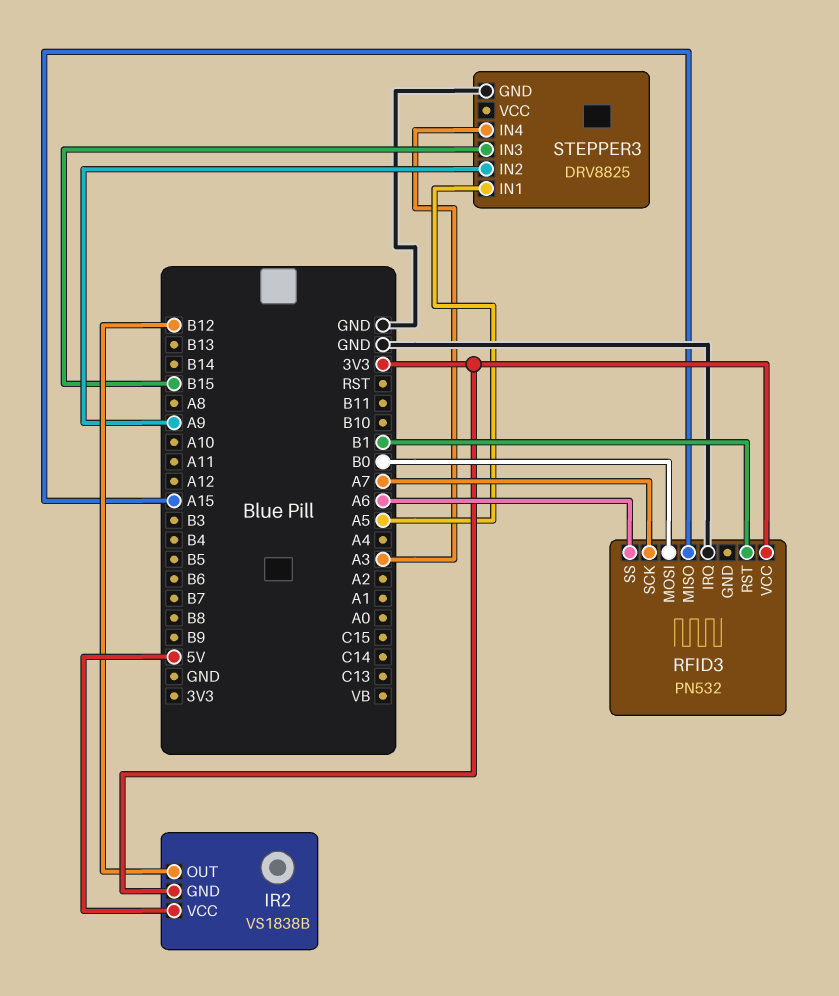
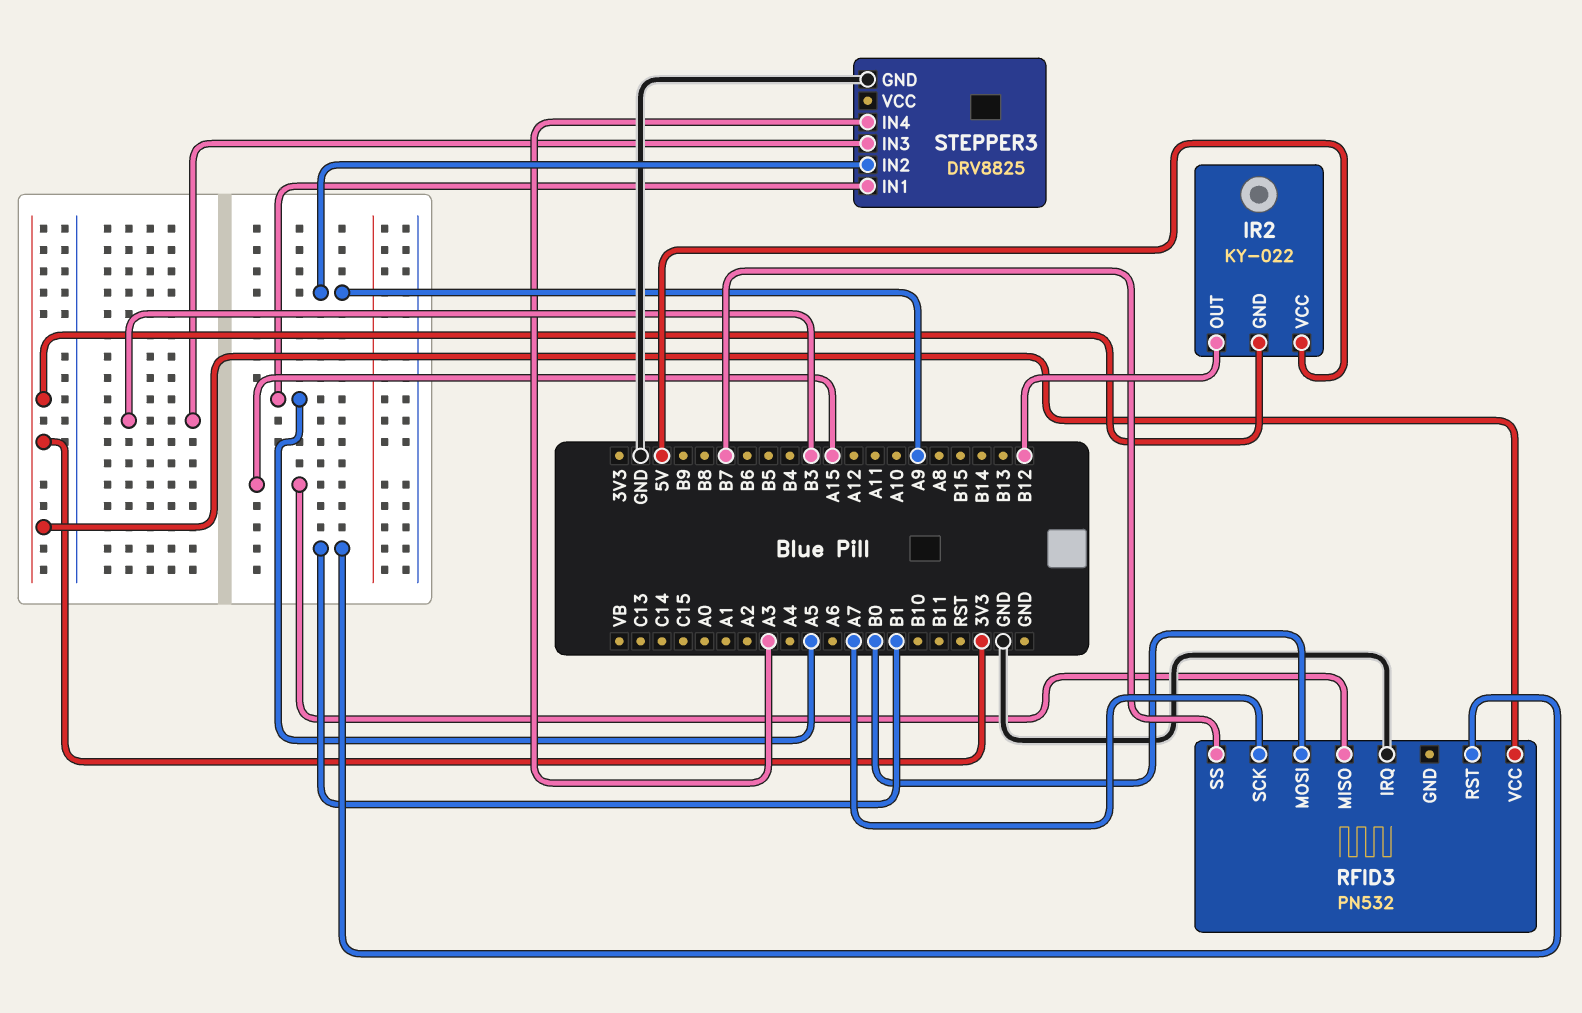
IR2: VS1838B -> KY-022
RFID3 pin SS: A6 -> B7
STEPPER3 pin IN3: B15 -> B3

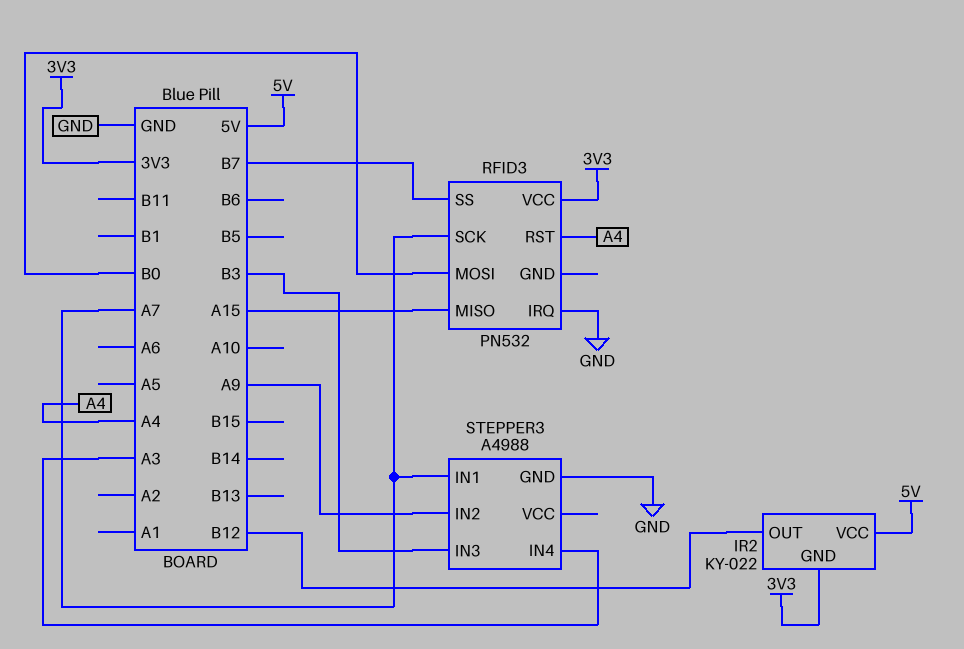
RFID3 pin RST: B1 -> A4
STEPPER3: DRV8825 -> A4988
STEPPER3 pin IN1: A5 -> A7

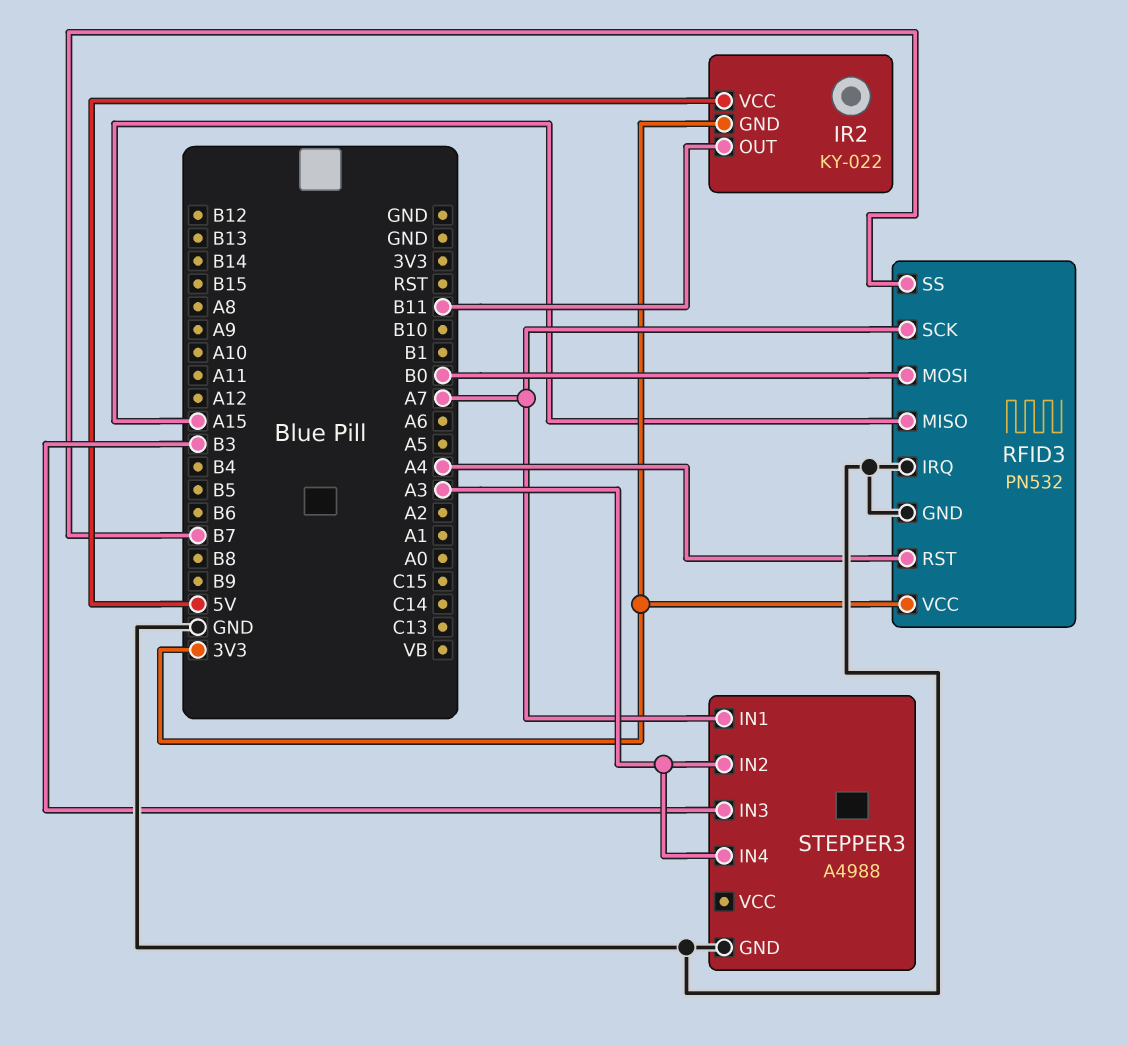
IR2 pin OUT: B12 -> B11
RFID3 pin GND: none -> GND
STEPPER3 pin IN2: A9 -> A3

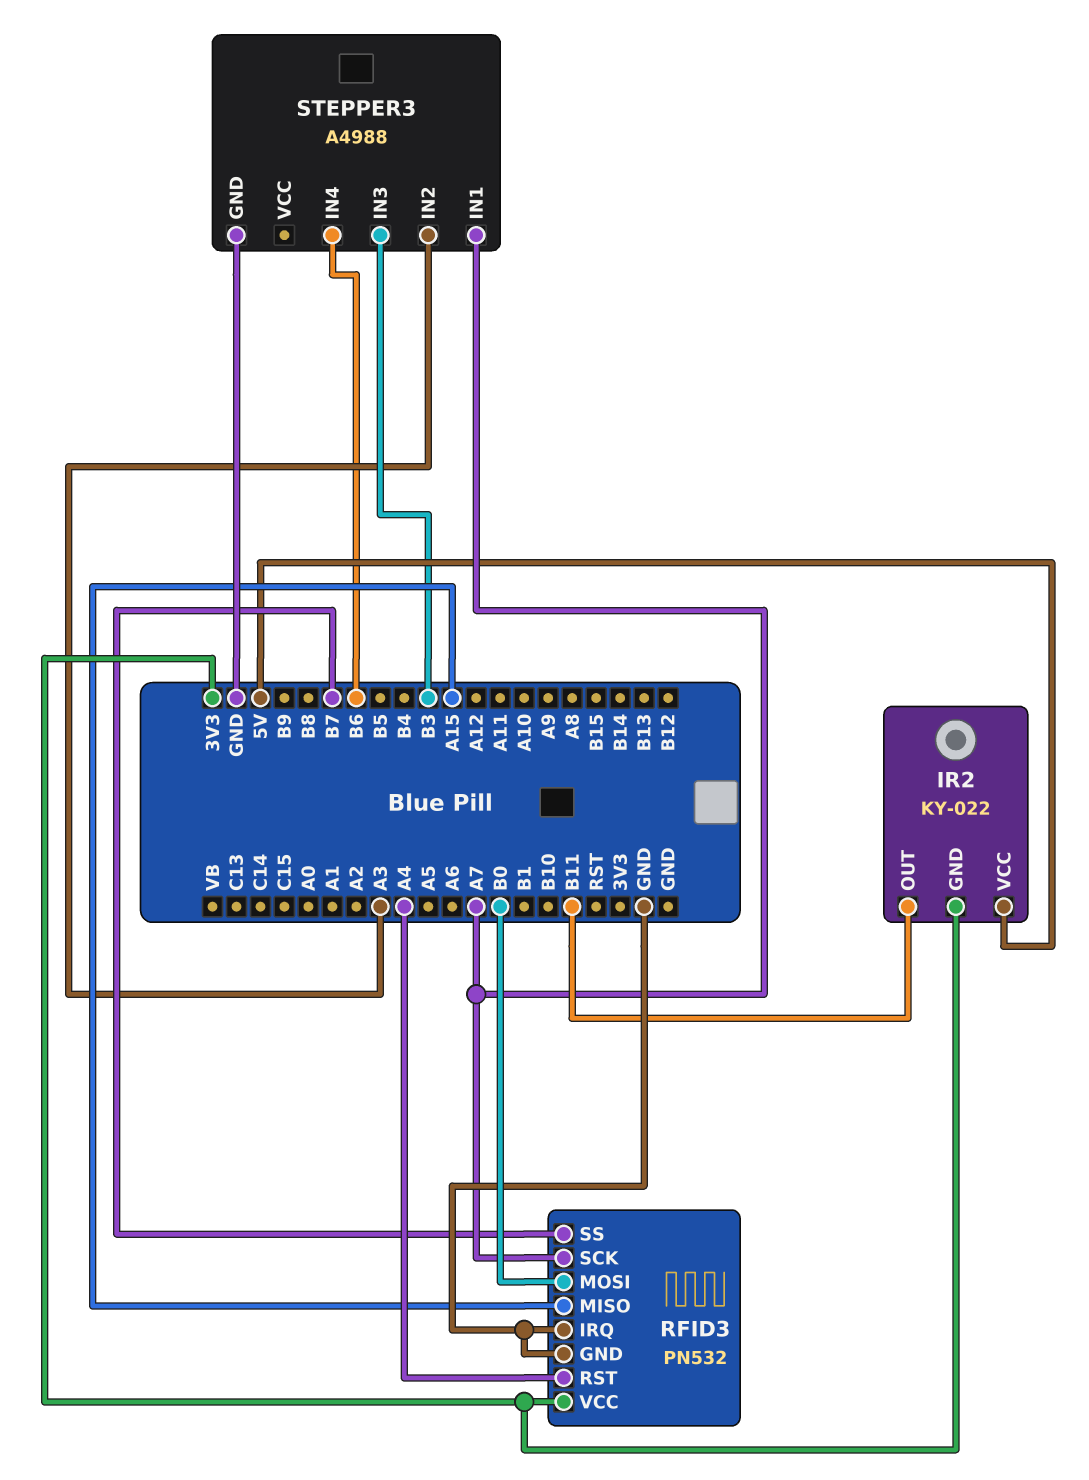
STEPPER3 pin IN4: A3 -> B6

